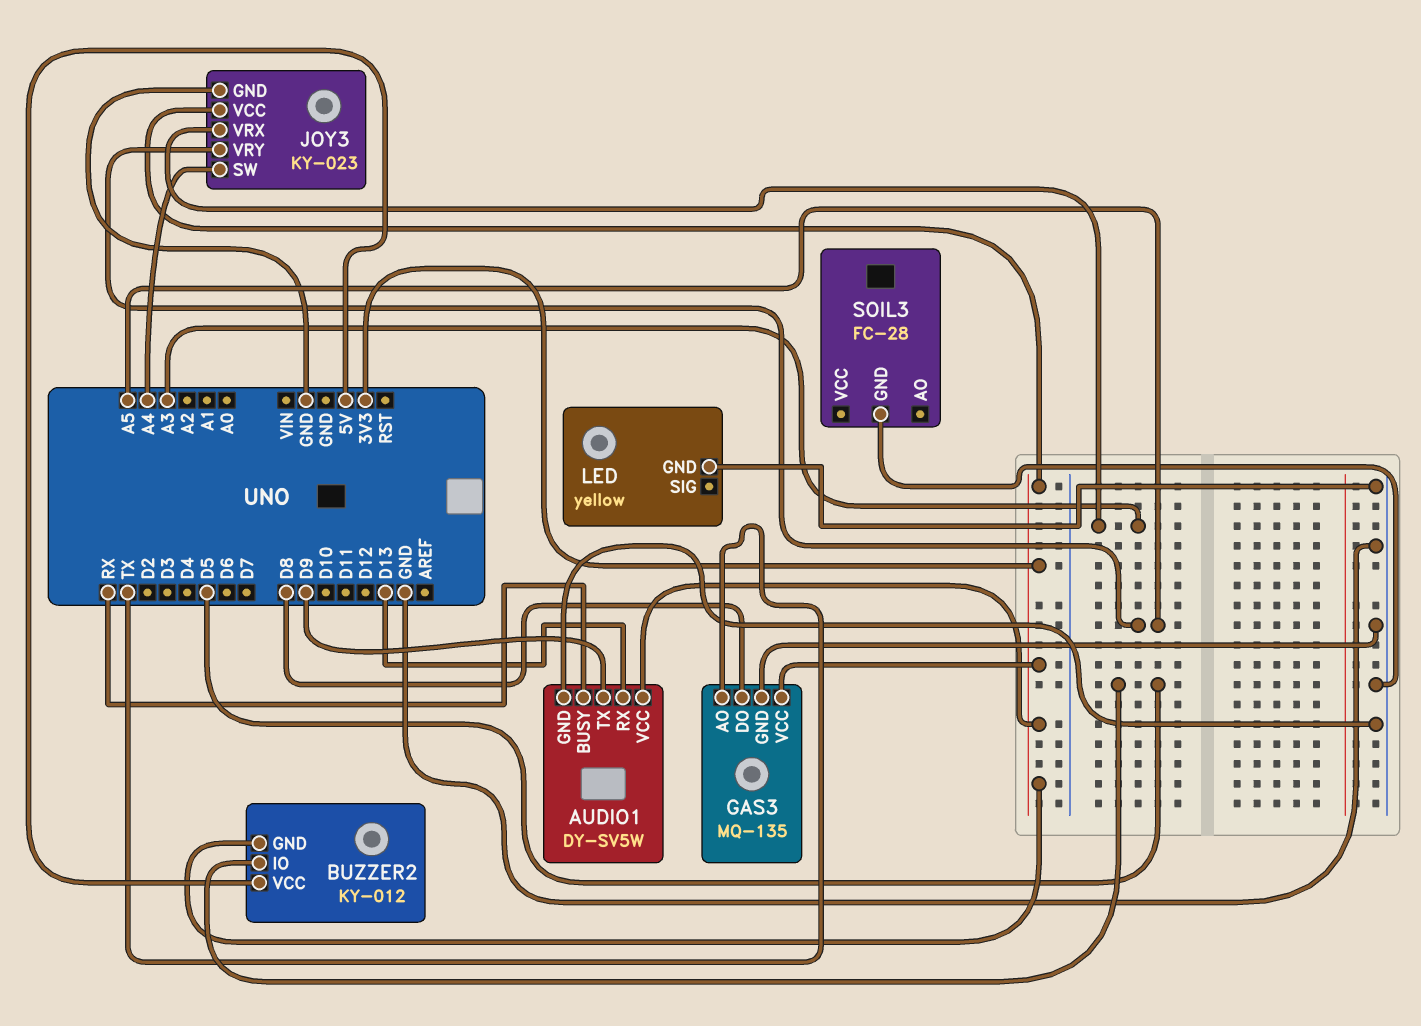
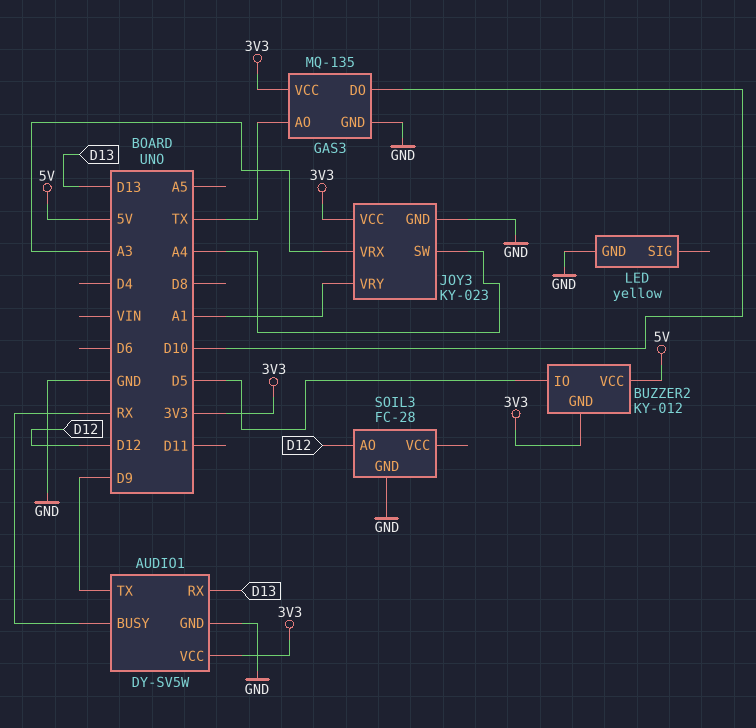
GAS3 pin DO: D8 -> D10
JOY3 pin VRY: A5 -> A1
SOIL3 pin AO: none -> D12

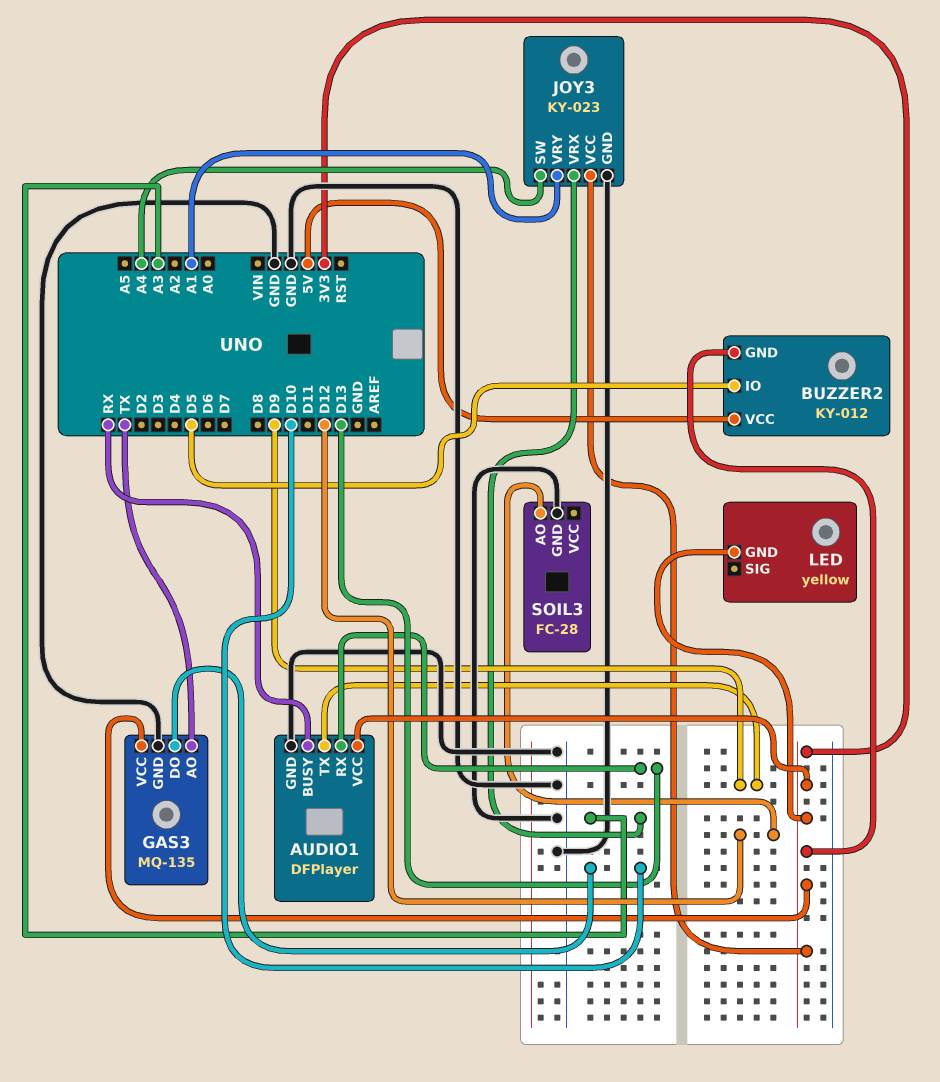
AUDIO1: DY-SV5W -> DFPlayer
LED pin GND: GND -> 3V3

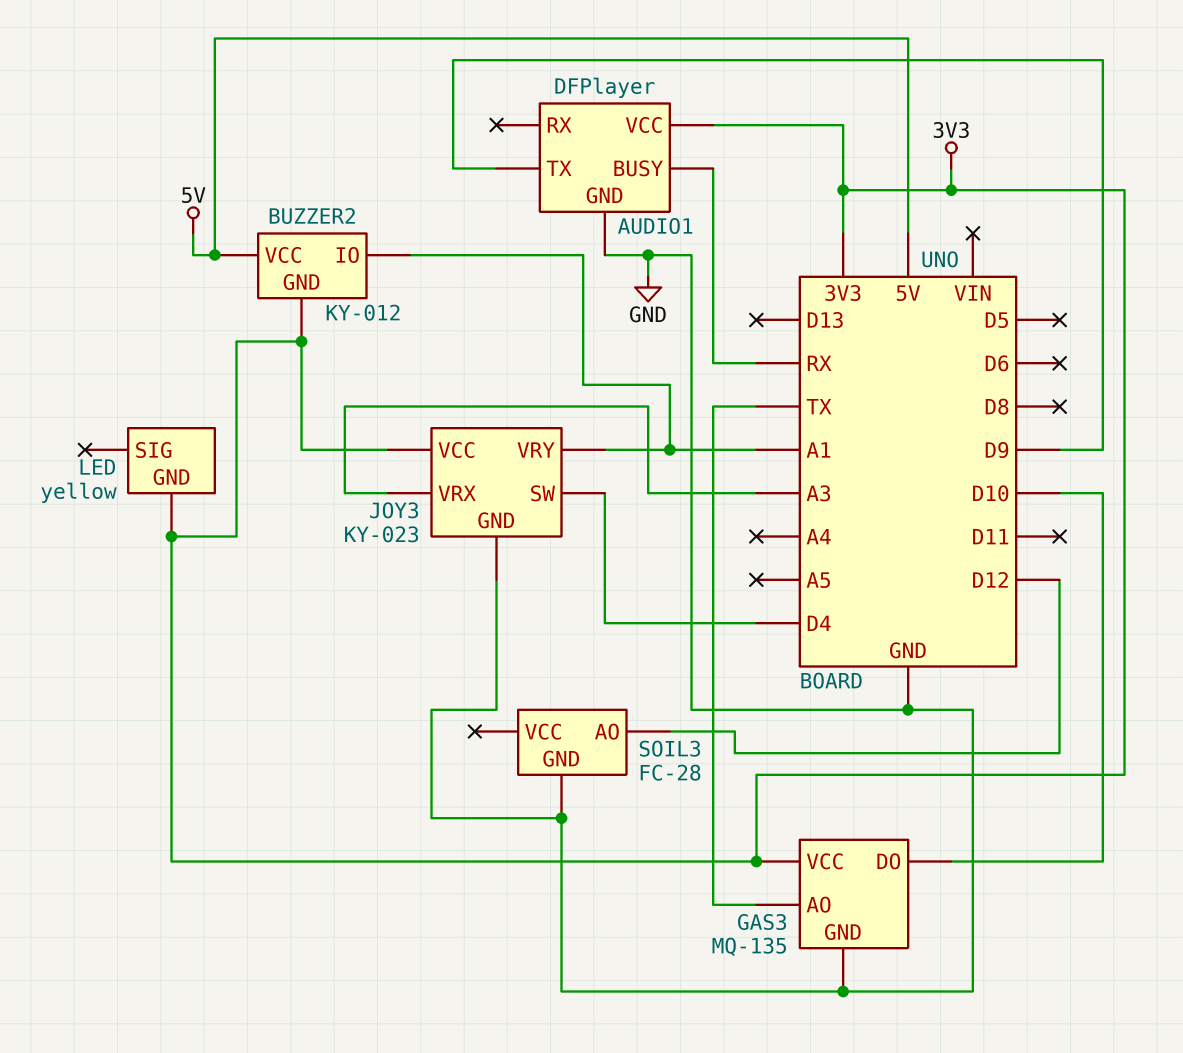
AUDIO1 pin RX: D13 -> none
BUZZER2 pin IO: D5 -> A1
JOY3 pin SW: A4 -> D4

